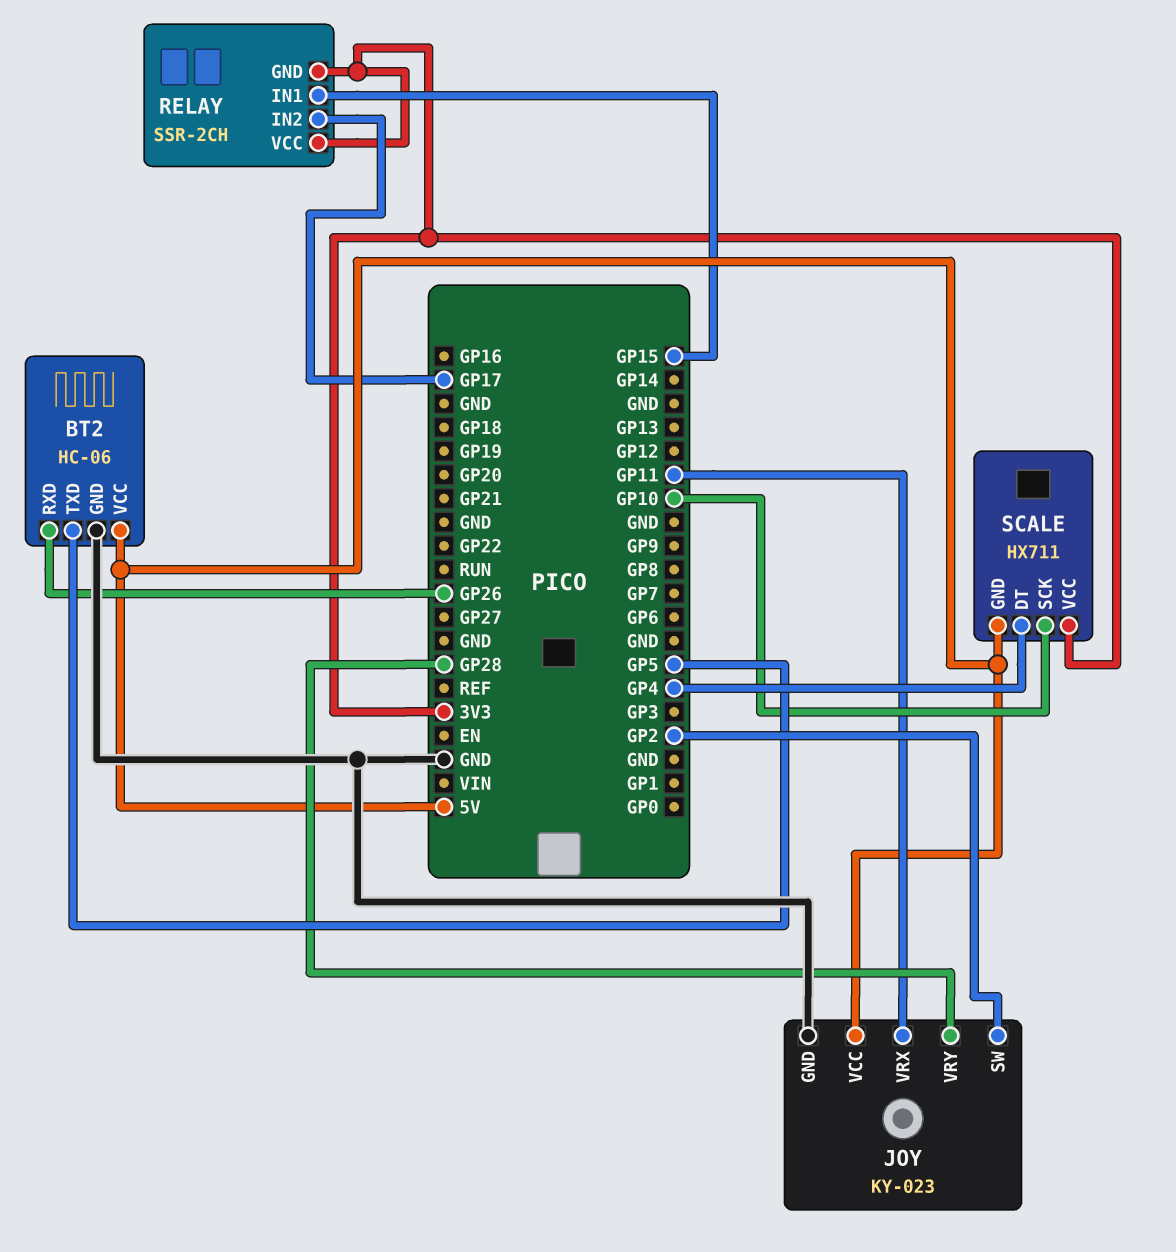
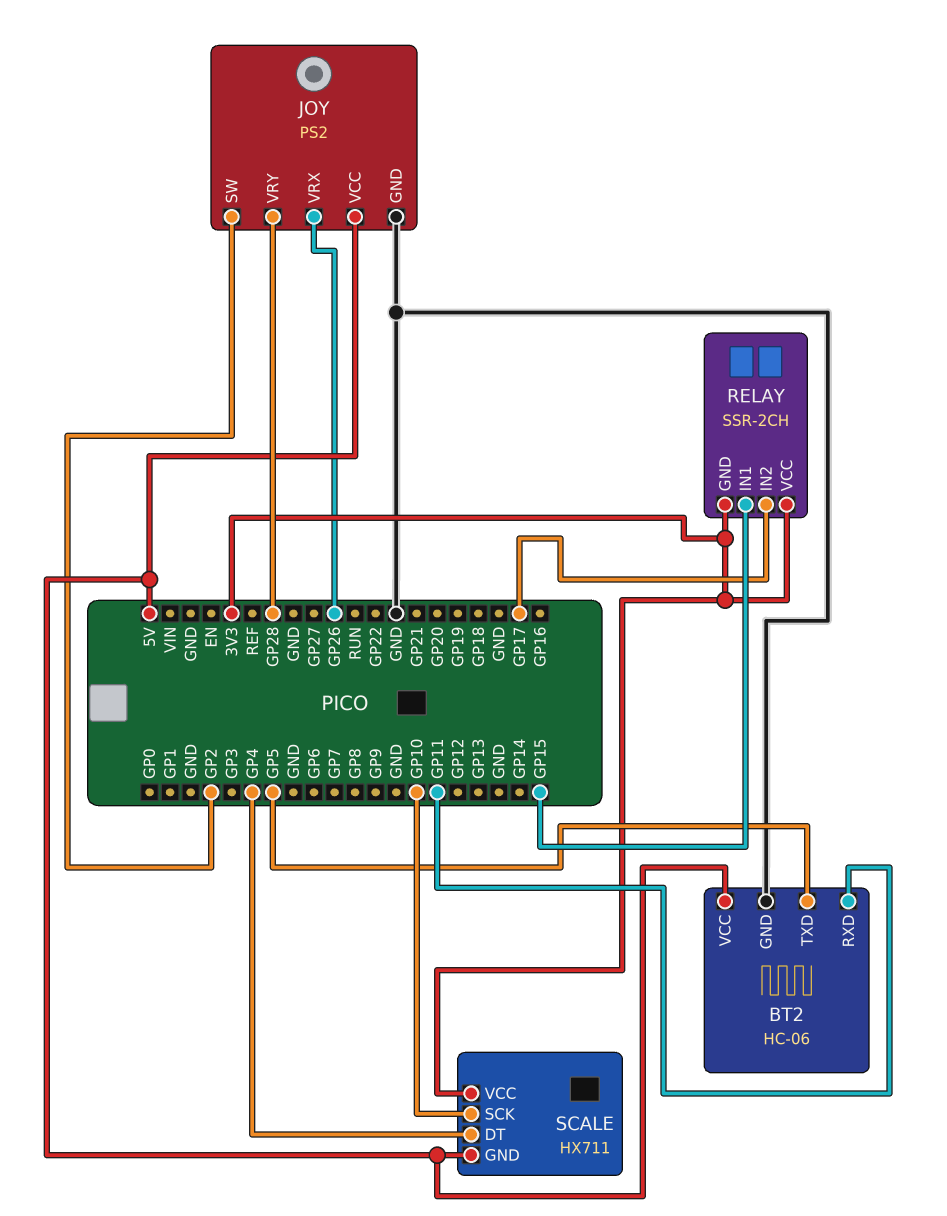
BT2 pin RXD: GP26 -> GP11
JOY: KY-023 -> PS2
JOY pin VRX: GP11 -> GP26

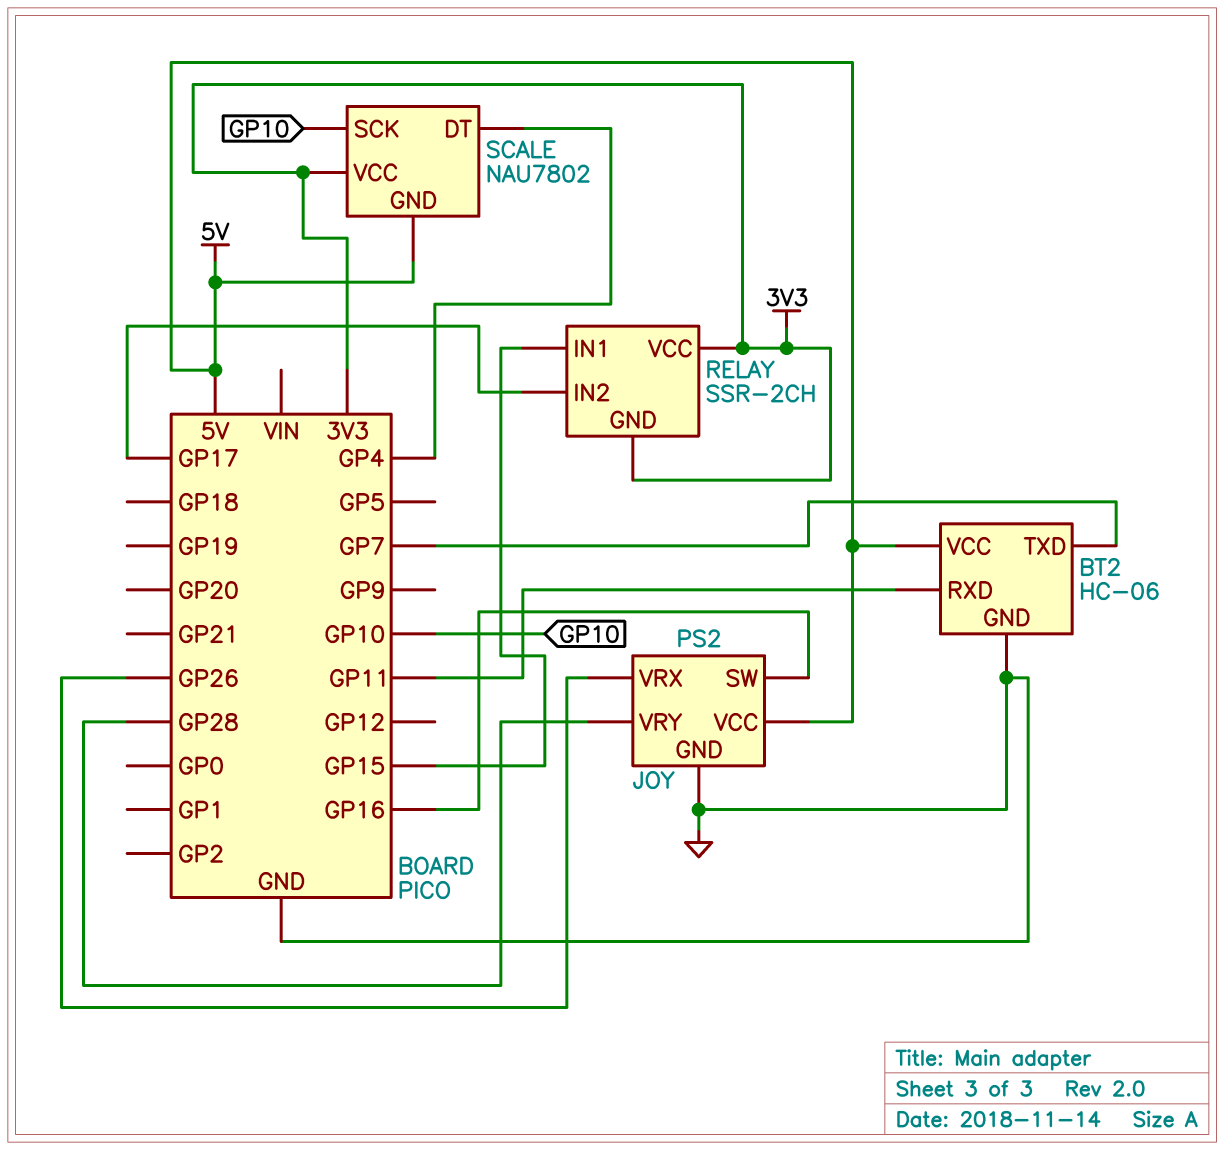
BT2 pin TXD: GP5 -> GP7
JOY pin SW: GP2 -> GP16
SCALE: HX711 -> NAU7802

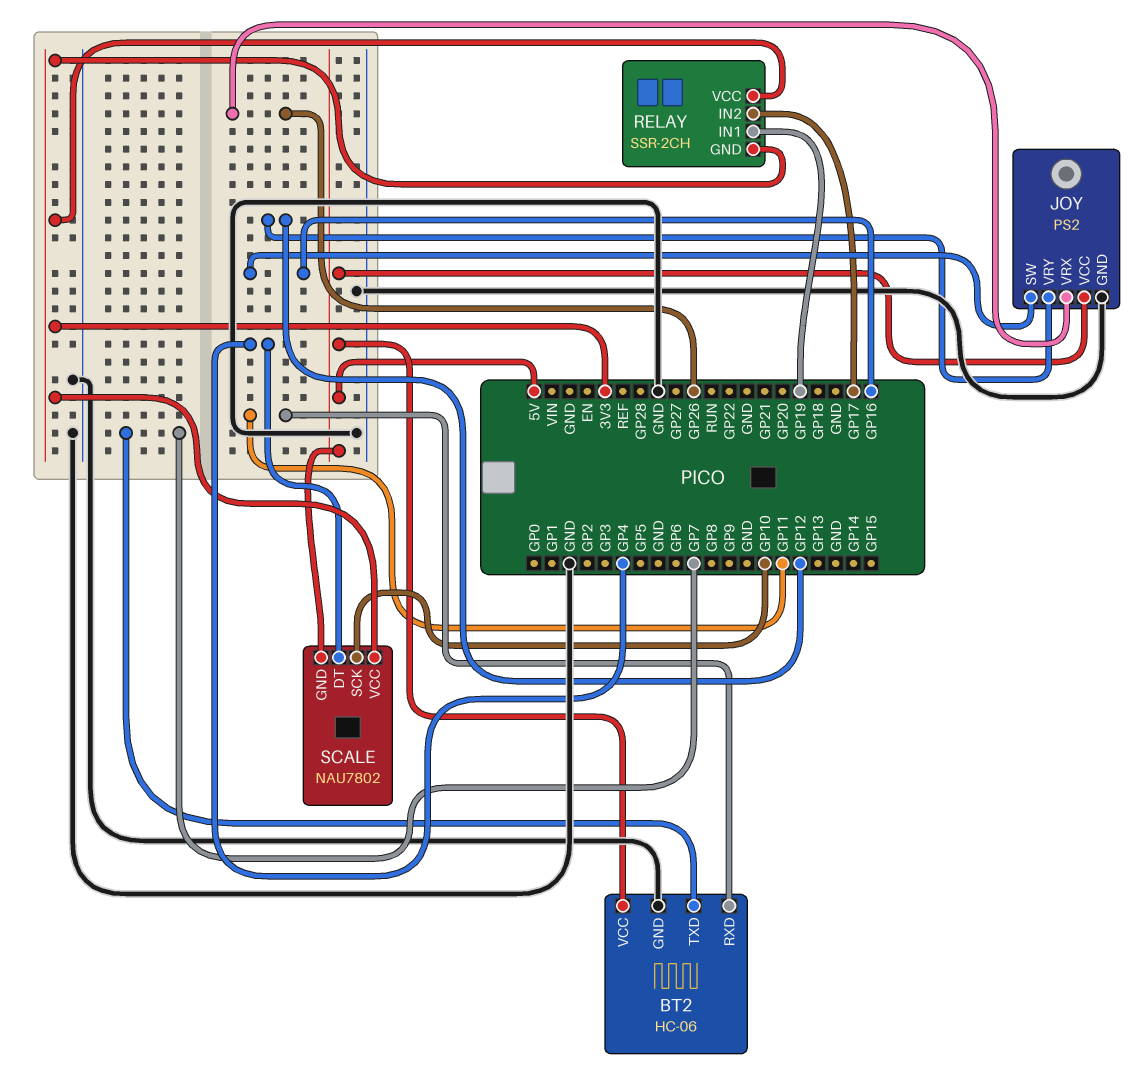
JOY pin VRY: GP28 -> GP12
RELAY pin IN1: GP15 -> GP19

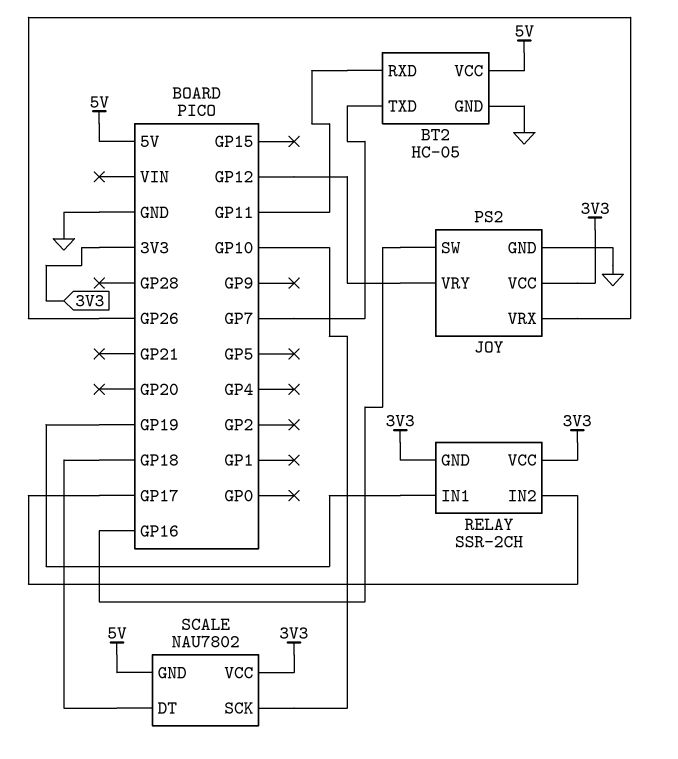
BT2: HC-06 -> HC-05
JOY pin VCC: 5V -> 3V3
SCALE pin DT: GP4 -> GP18

